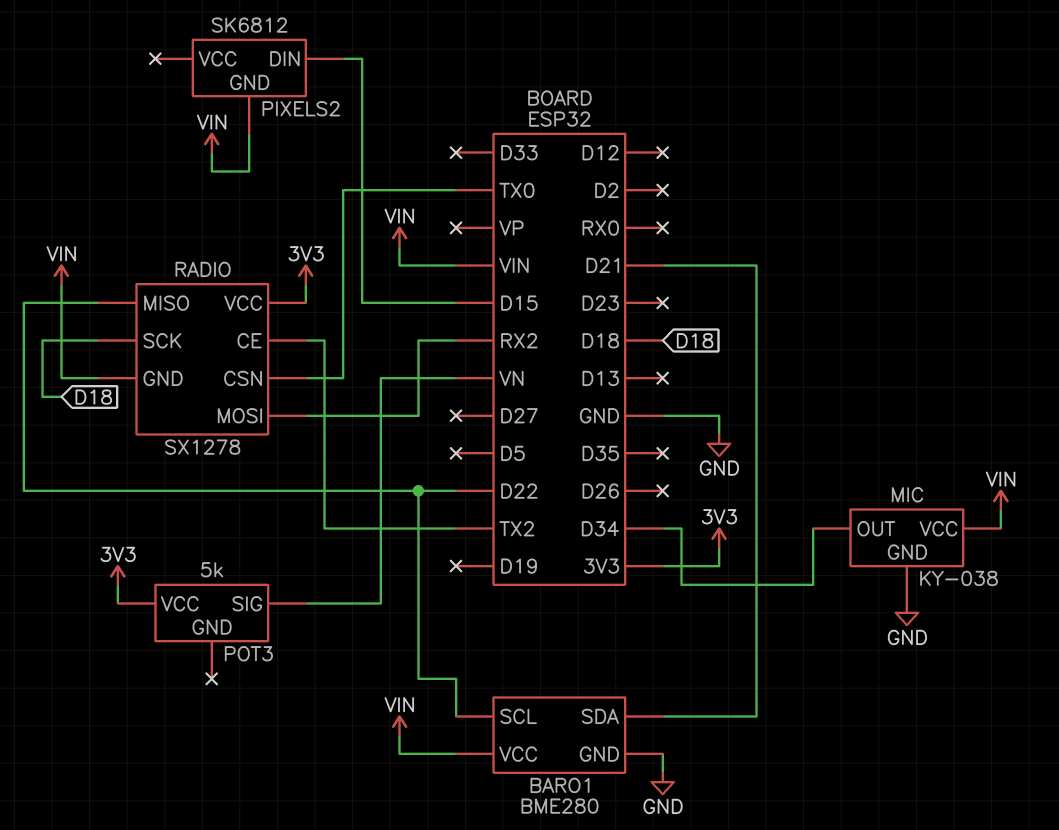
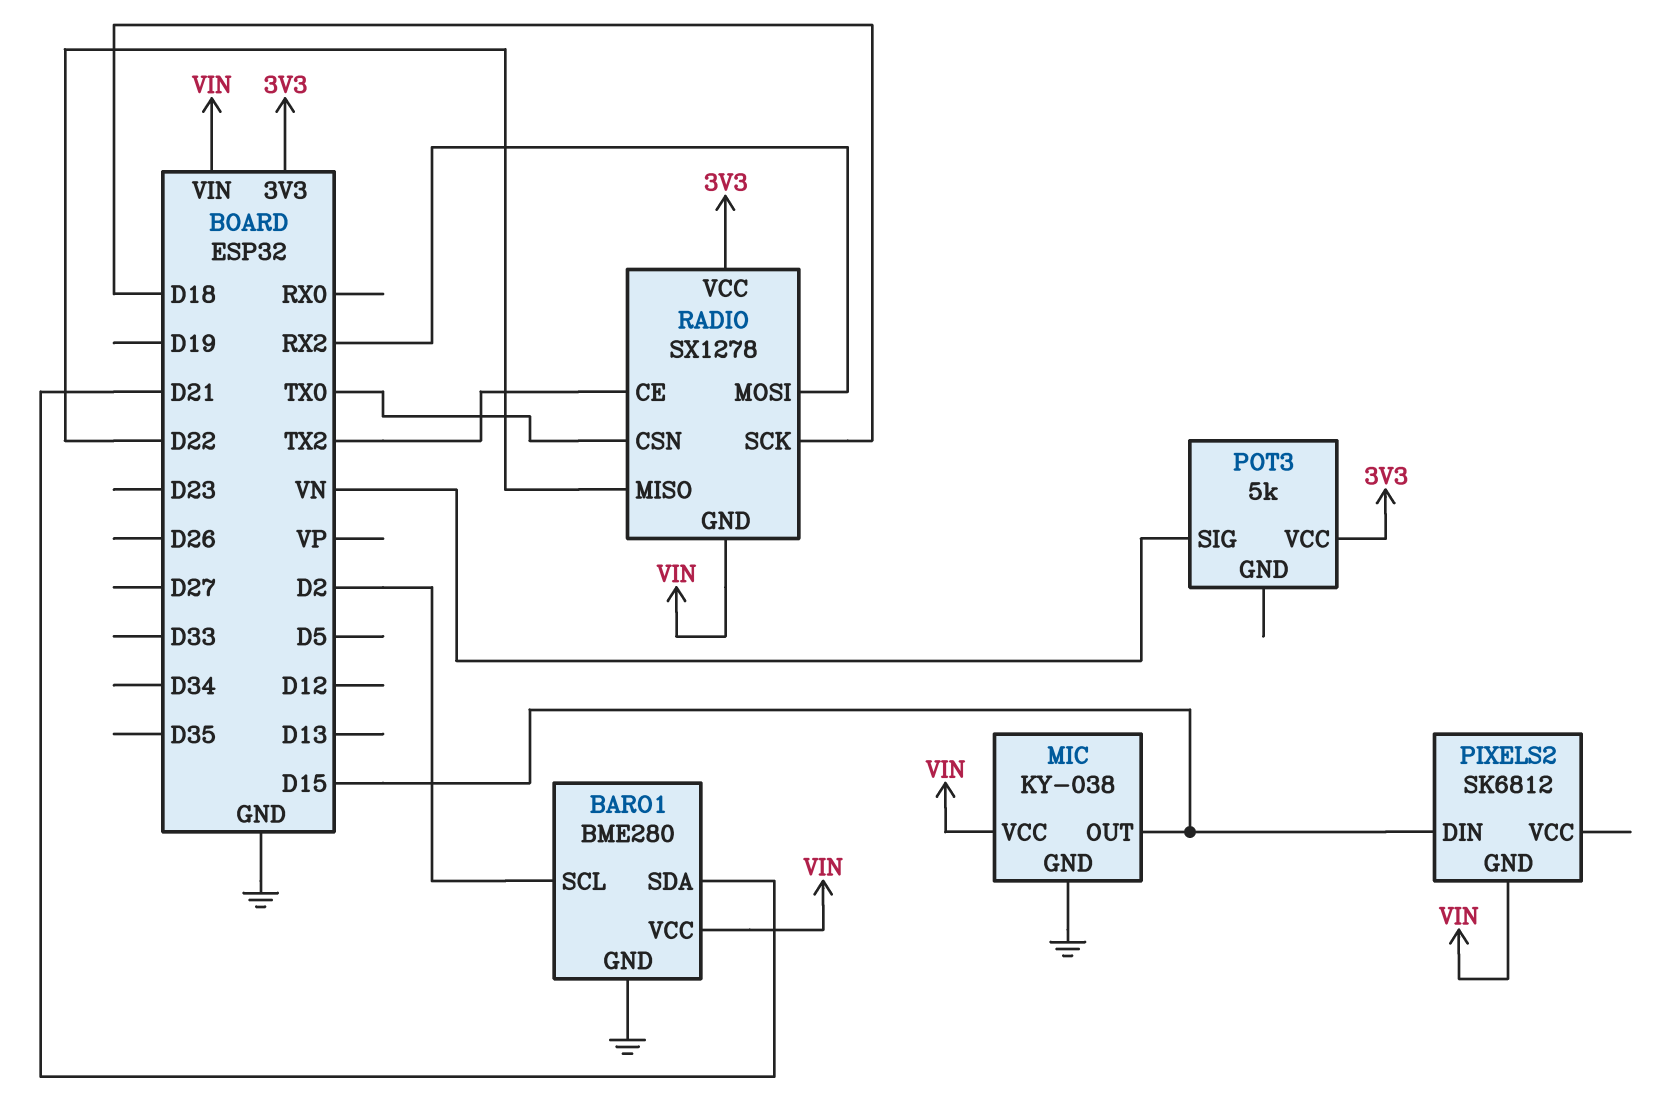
BARO1 pin SCL: D22 -> D2
MIC pin OUT: D34 -> D15

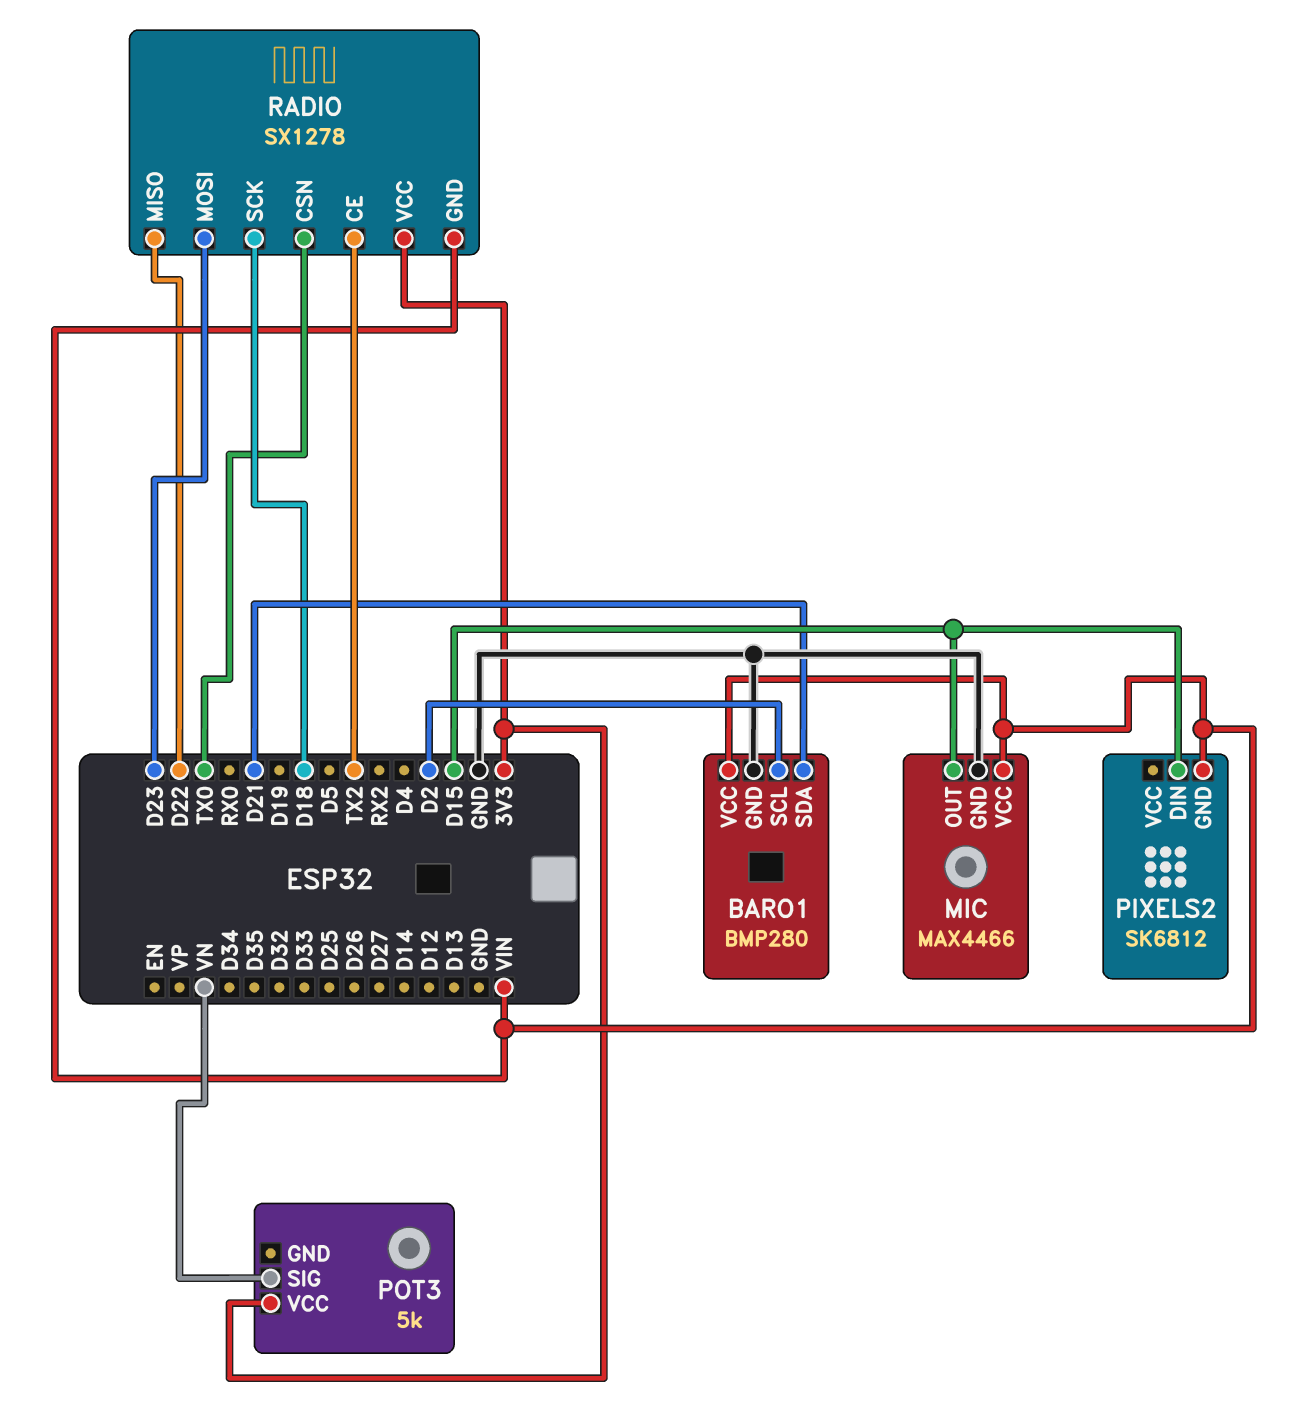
BARO1: BME280 -> BMP280
MIC: KY-038 -> MAX4466
RADIO pin MOSI: RX2 -> D23

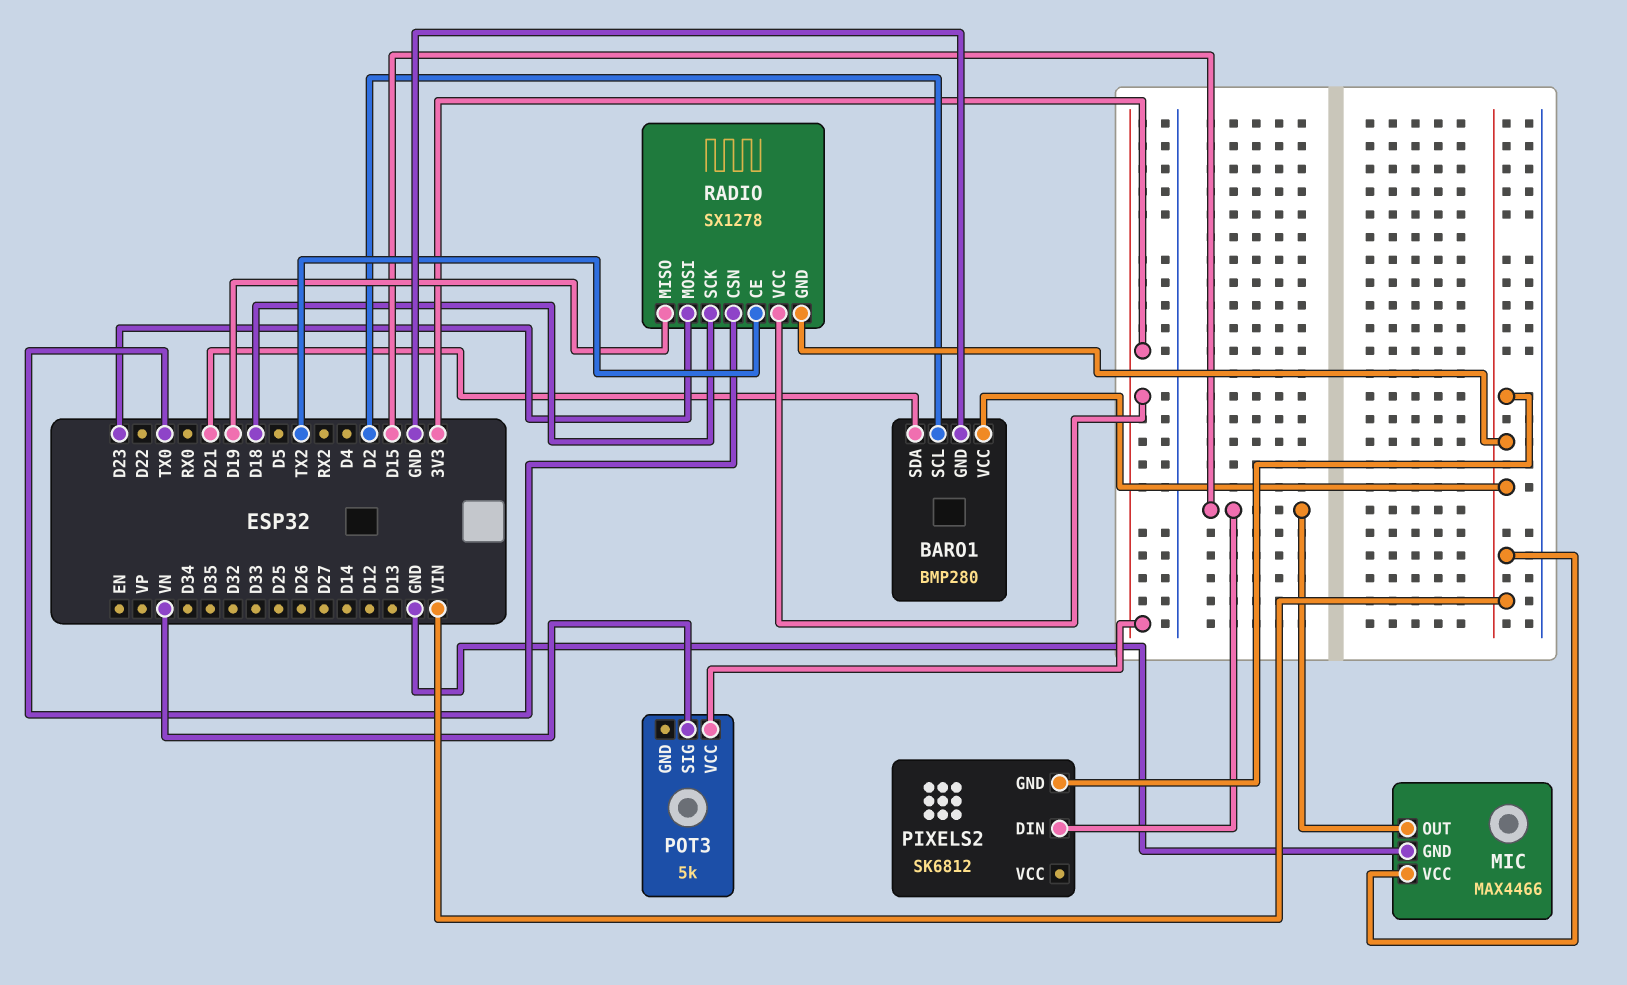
RADIO pin MISO: D22 -> D19

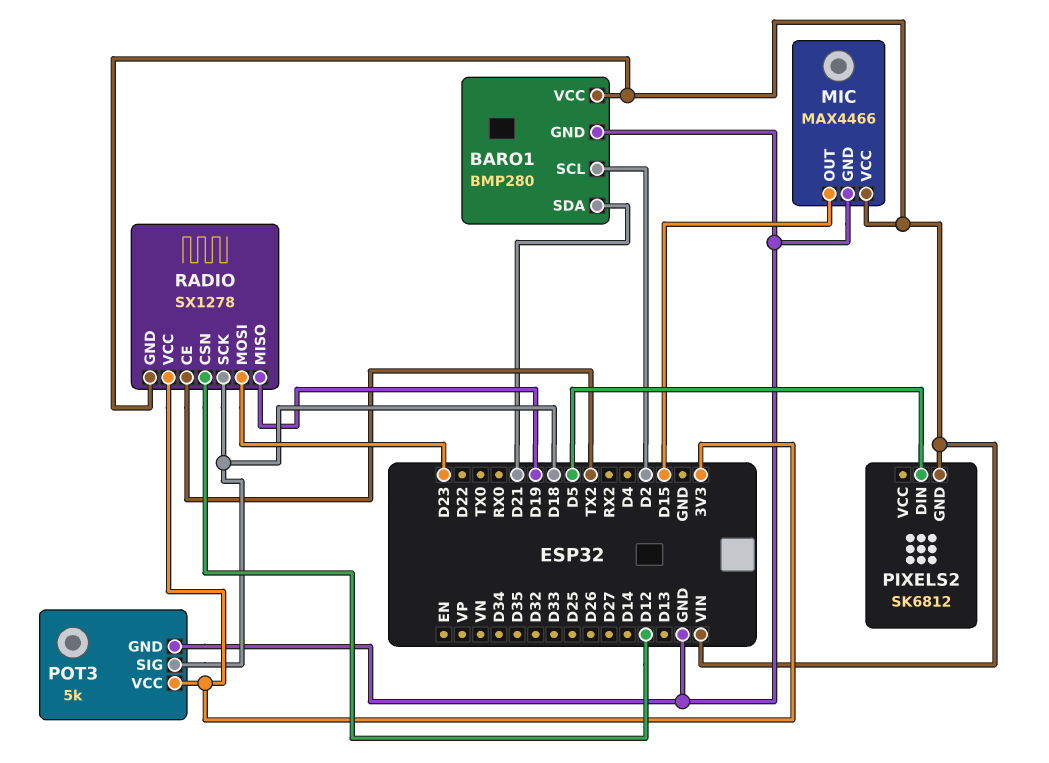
PIXELS2 pin DIN: D15 -> D5
POT3 pin GND: none -> GND
POT3 pin SIG: VN -> D18
RADIO pin CSN: TX0 -> D12

